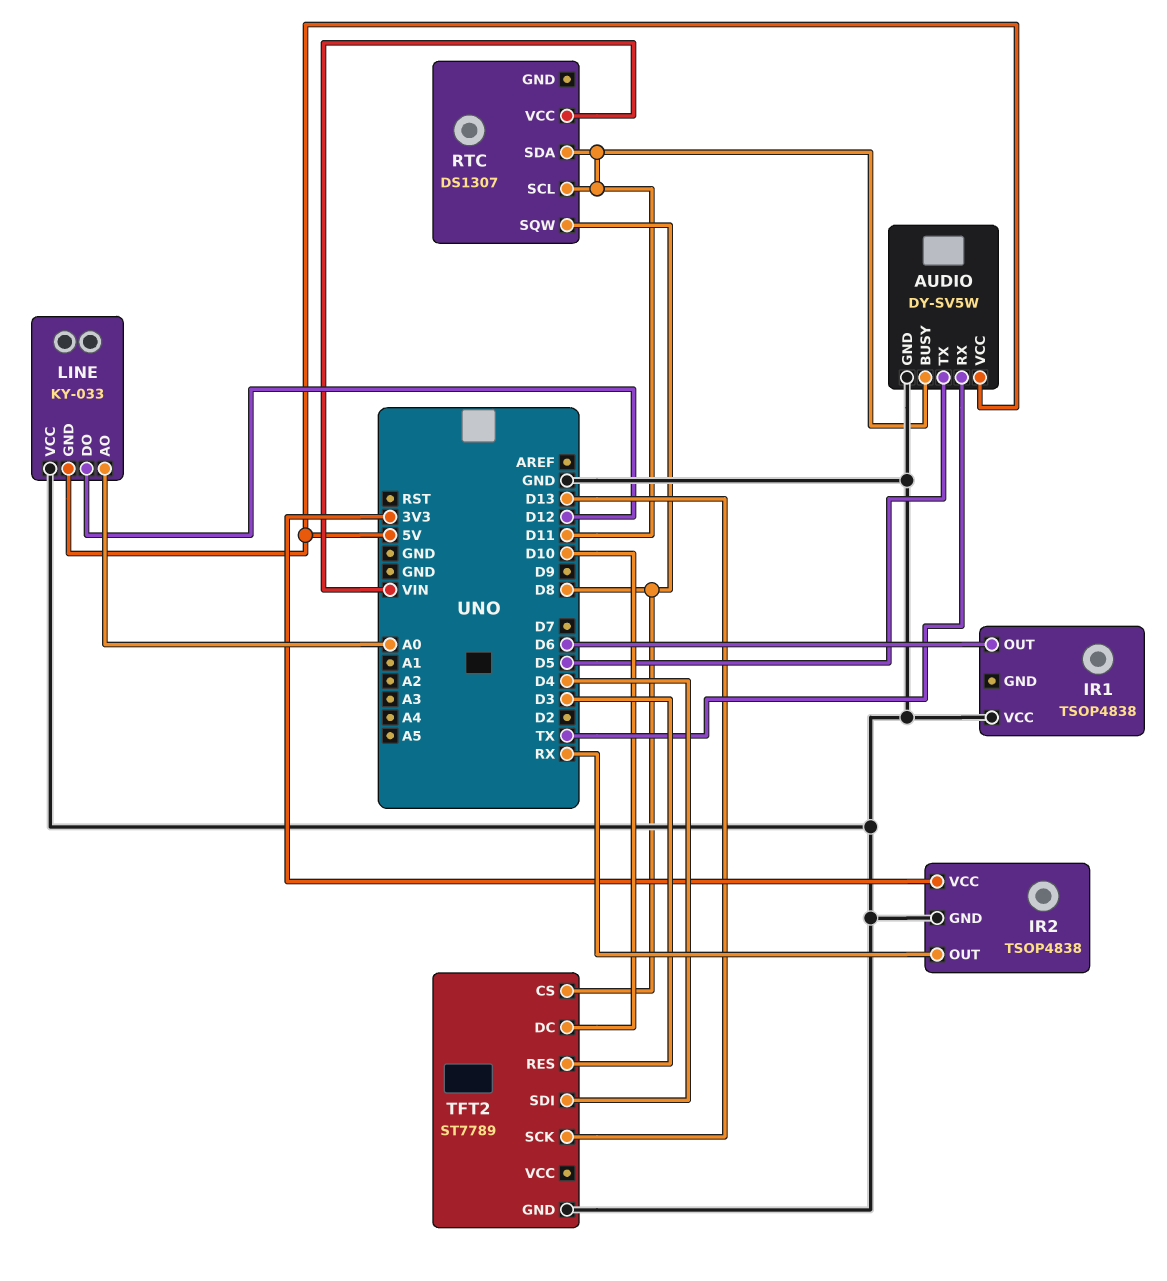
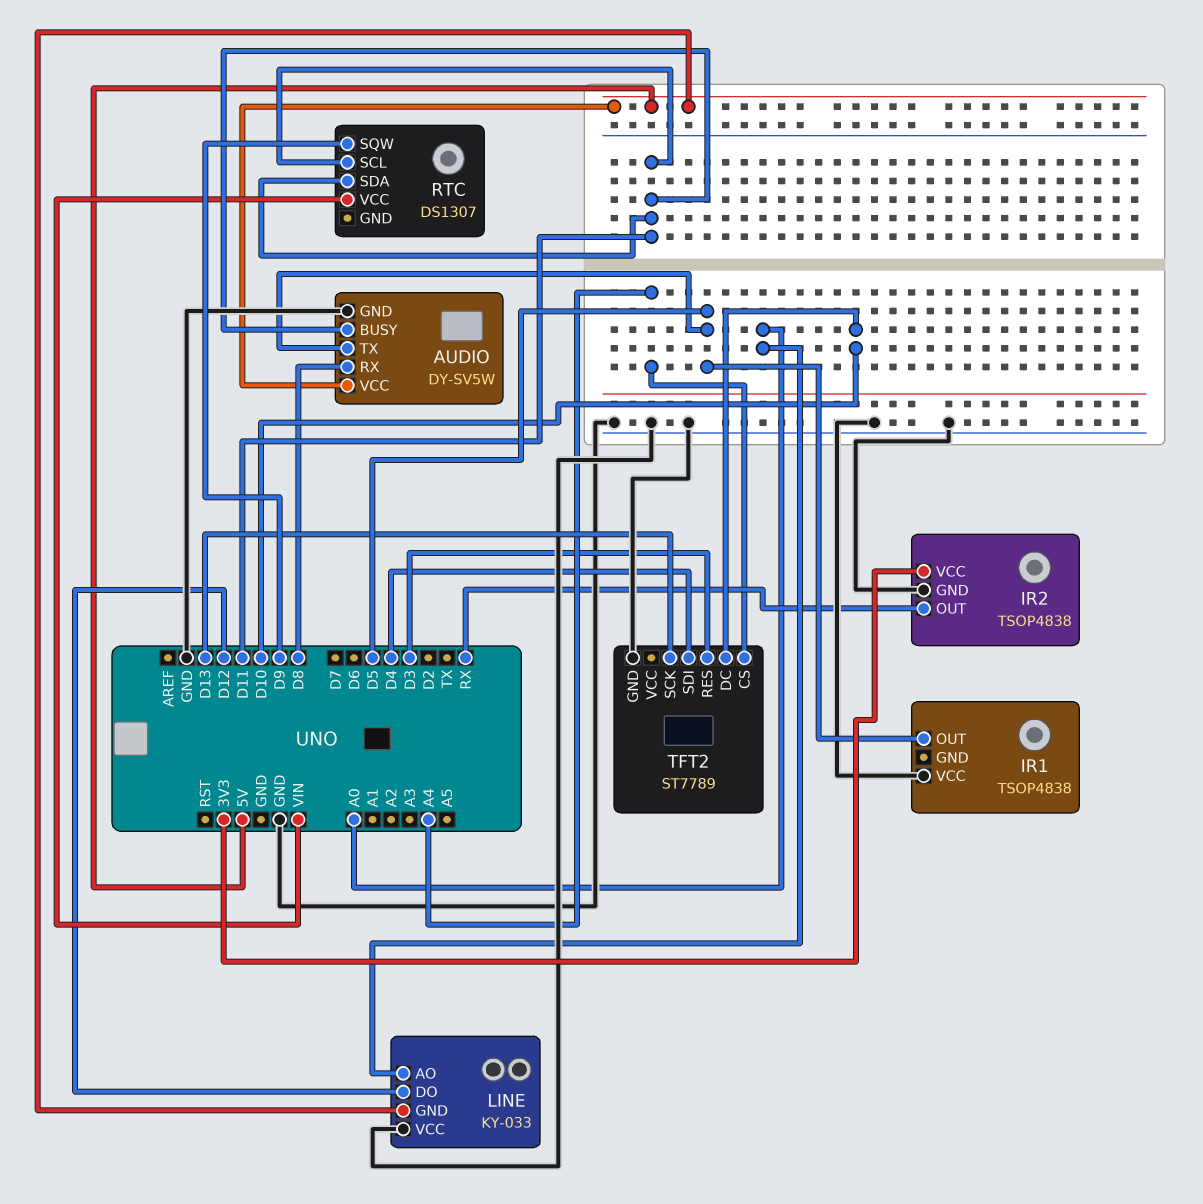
AUDIO pin RX: TX -> D8
IR1 pin OUT: D6 -> D5
RTC pin SQW: D8 -> D9
TFT2 pin CS: D8 -> A4

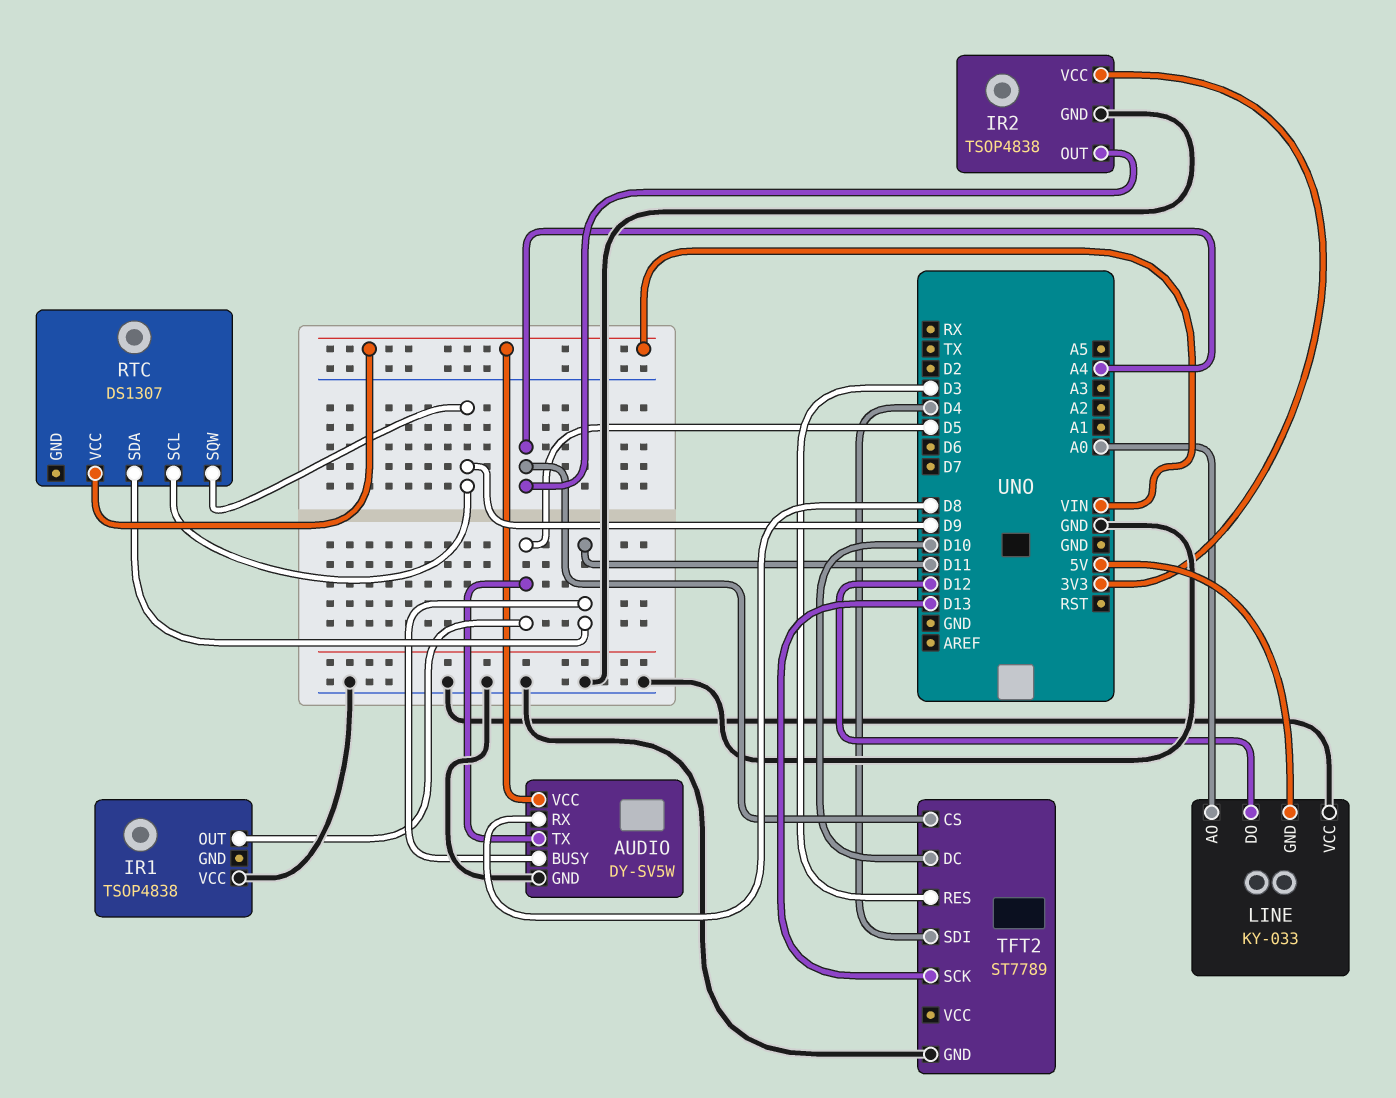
AUDIO pin VCC: 5V -> VIN
IR2 pin OUT: RX -> A4
RTC pin SCL: D11 -> D9

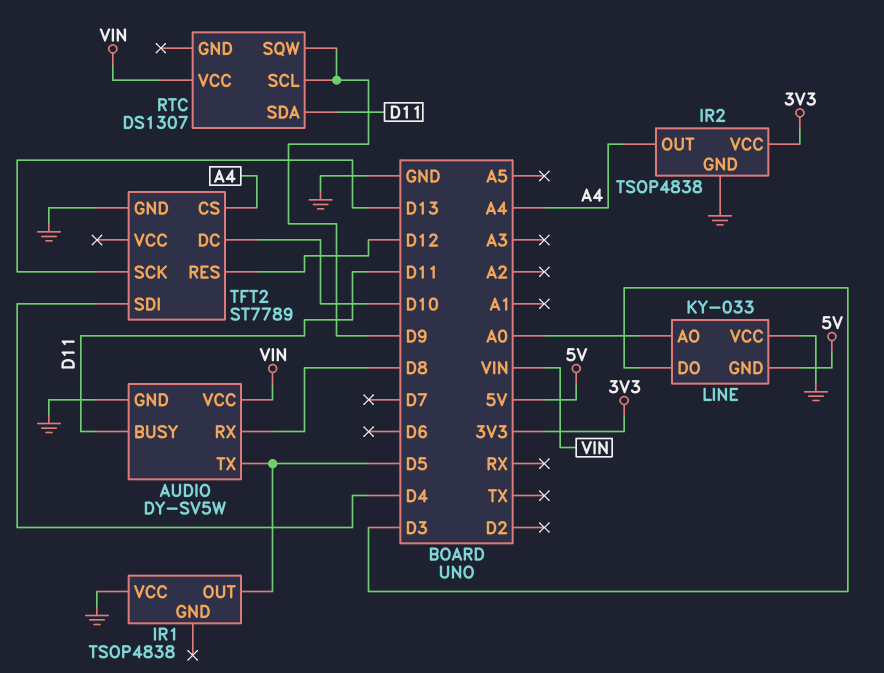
LINE pin DO: D12 -> D3
TFT2 pin RES: D3 -> D12

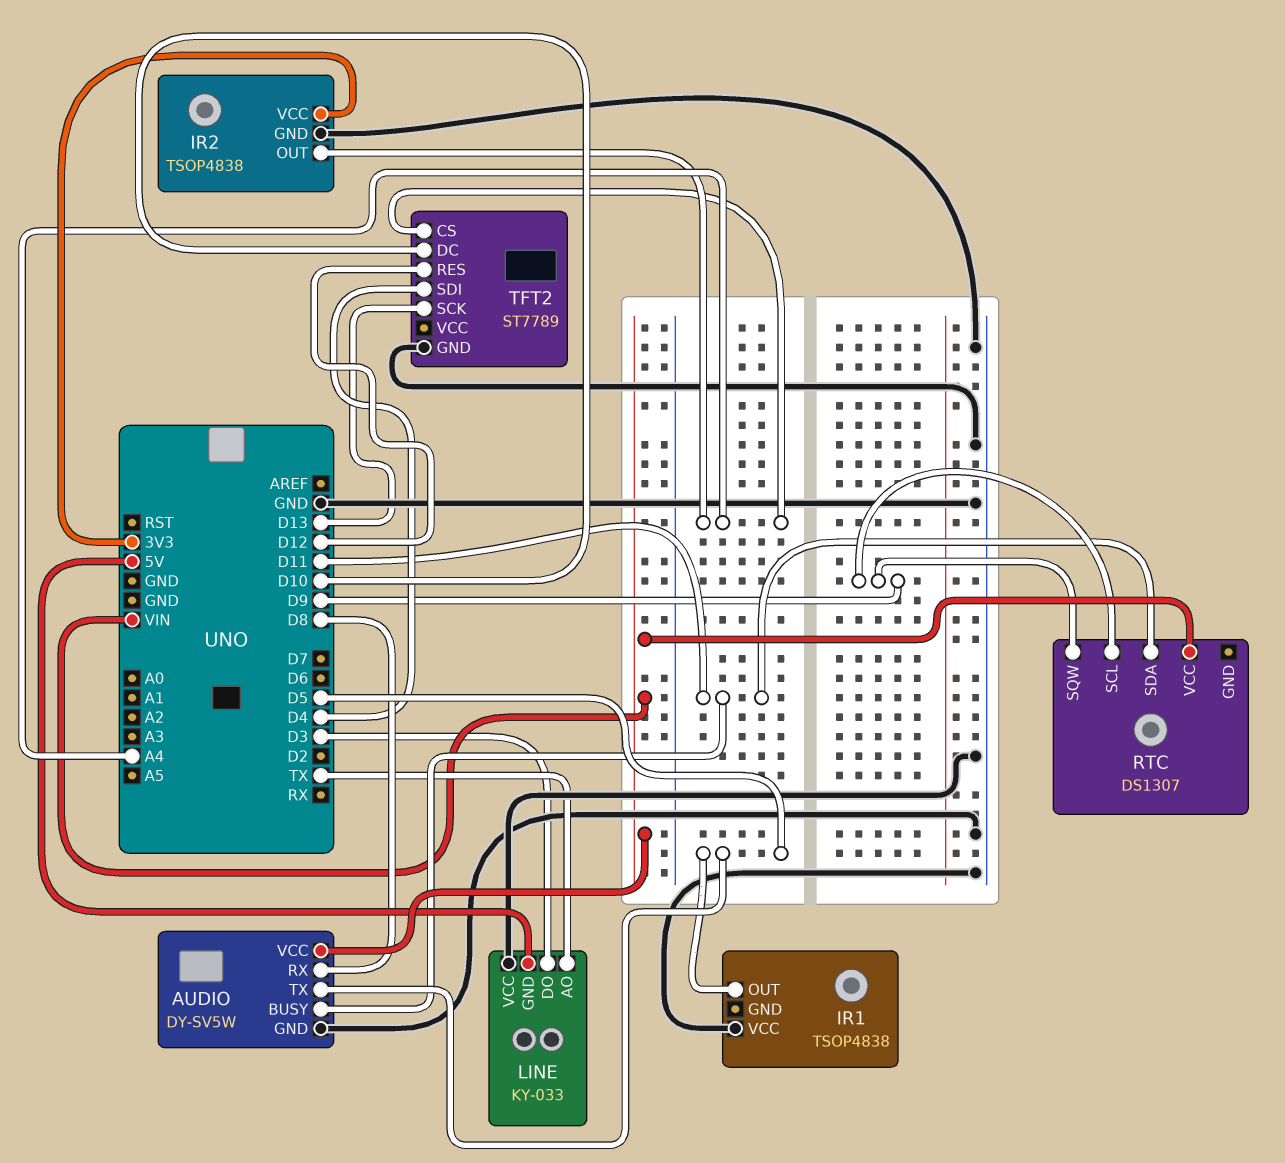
LINE pin AO: A0 -> TX

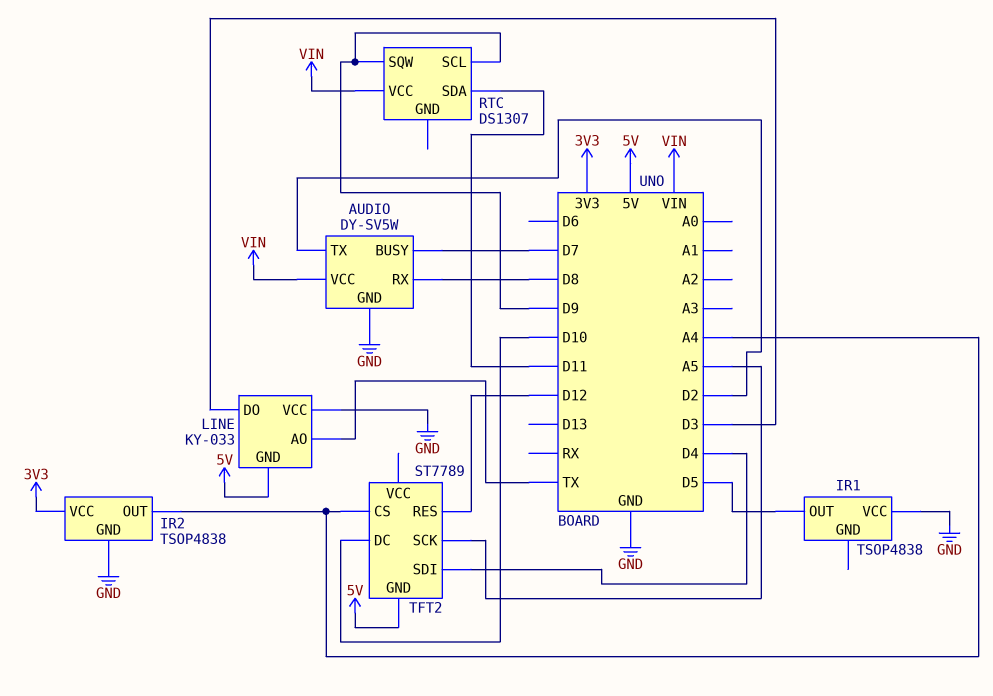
AUDIO pin BUSY: D11 -> D7
AUDIO pin TX: D5 -> D2
TFT2 pin GND: GND -> 5V
TFT2 pin SCK: D13 -> A5

